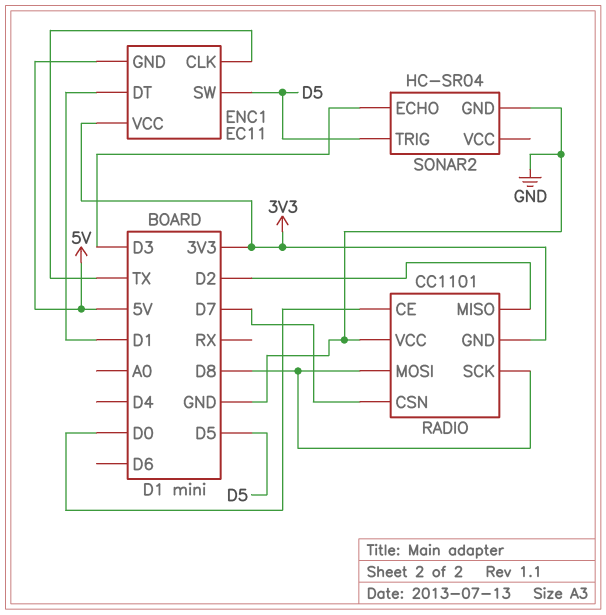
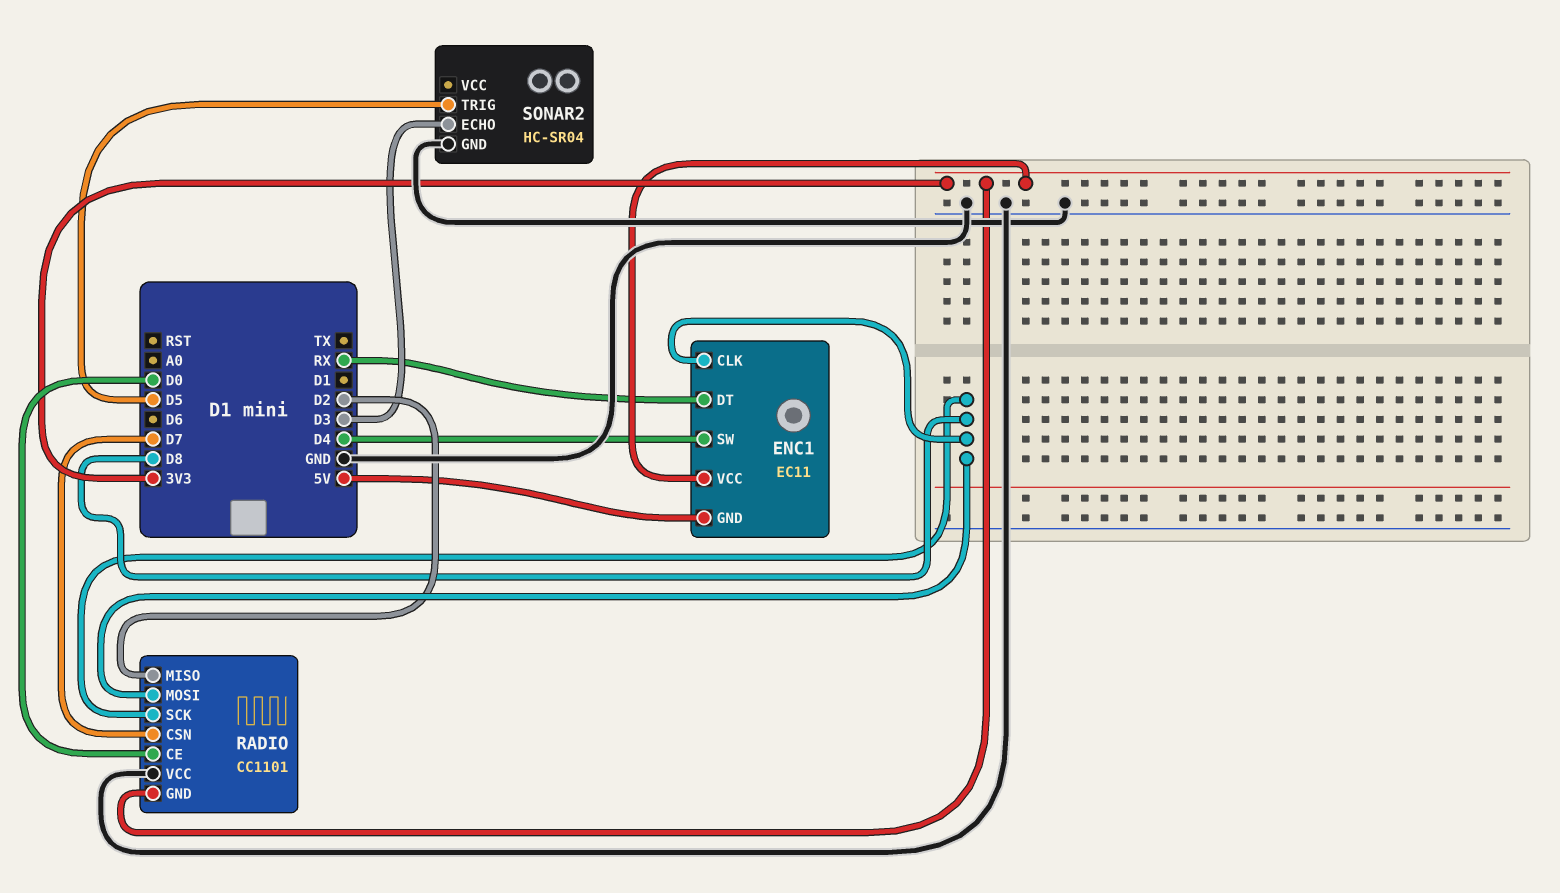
ENC1 pin CLK: TX -> D8
ENC1 pin DT: D1 -> RX
ENC1 pin SW: D5 -> D4

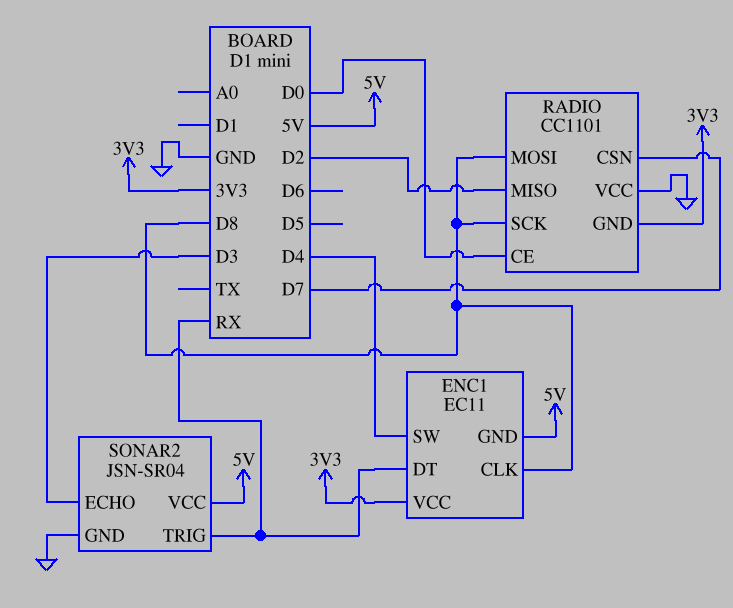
SONAR2: HC-SR04 -> JSN-SR04
SONAR2 pin TRIG: D5 -> RX
SONAR2 pin VCC: none -> 5V

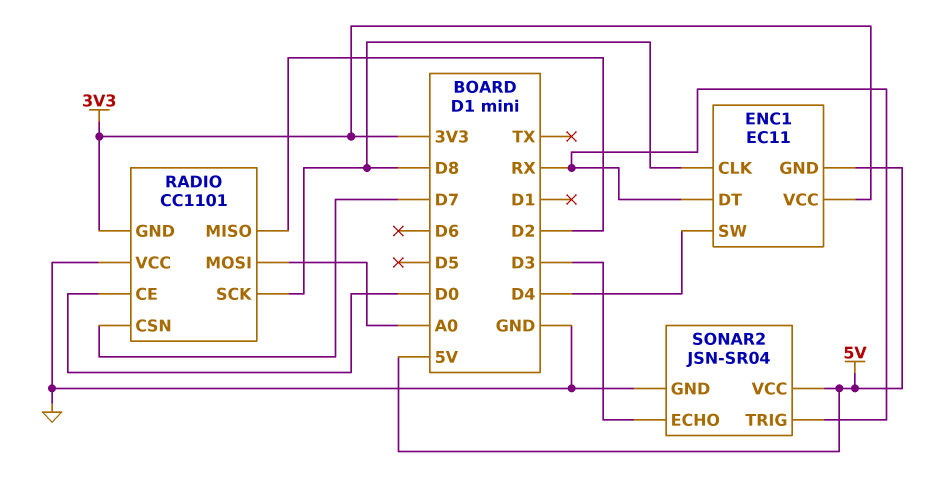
RADIO pin MOSI: D8 -> A0

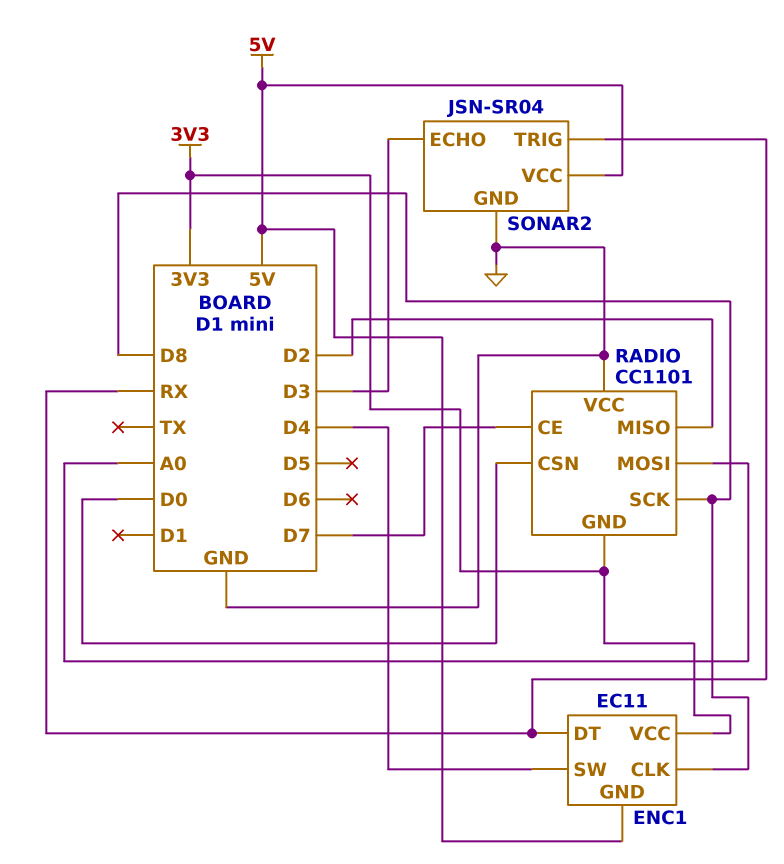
RADIO pin CE: D0 -> D7
RADIO pin CSN: D7 -> D0

